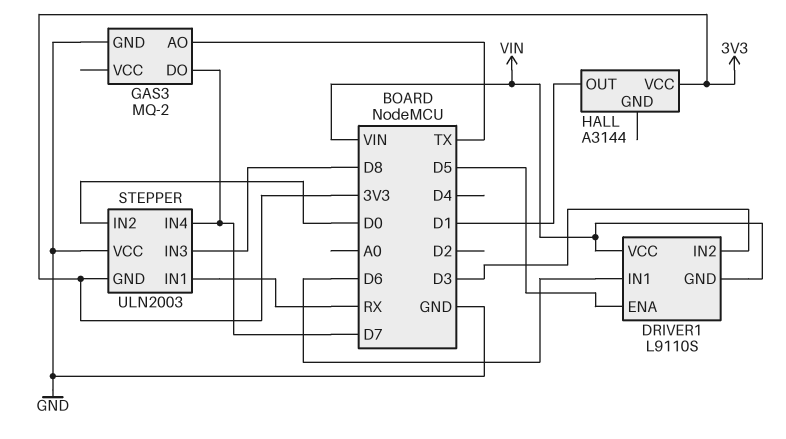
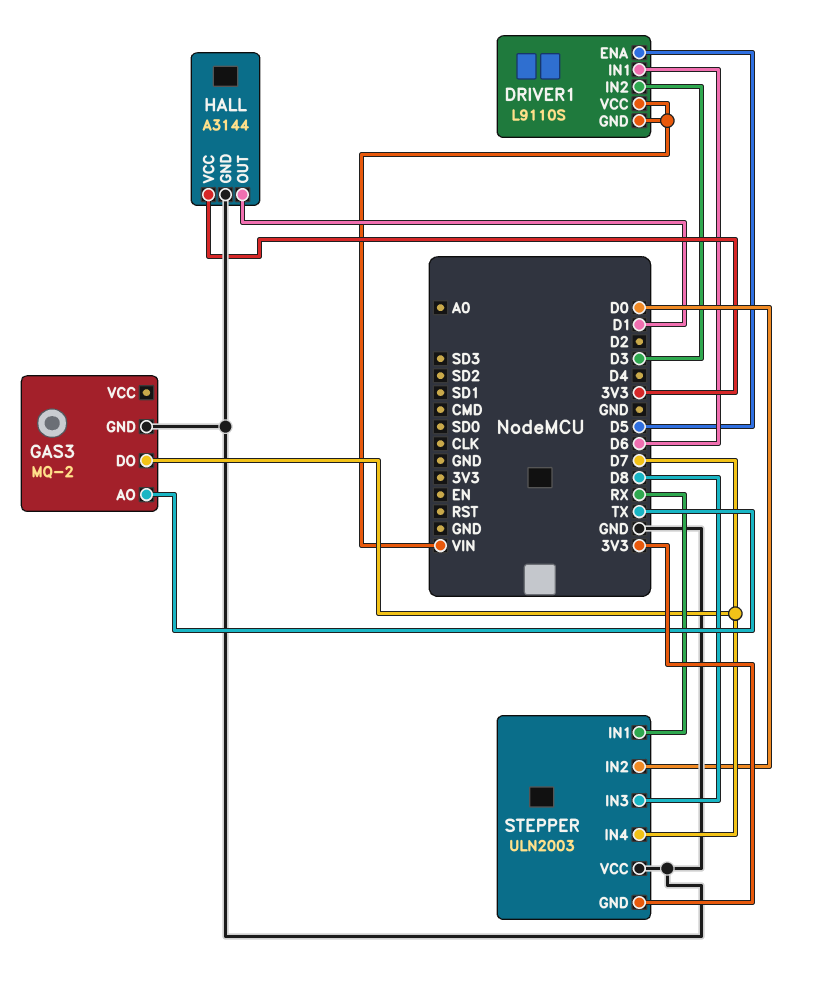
HALL pin GND: none -> GND

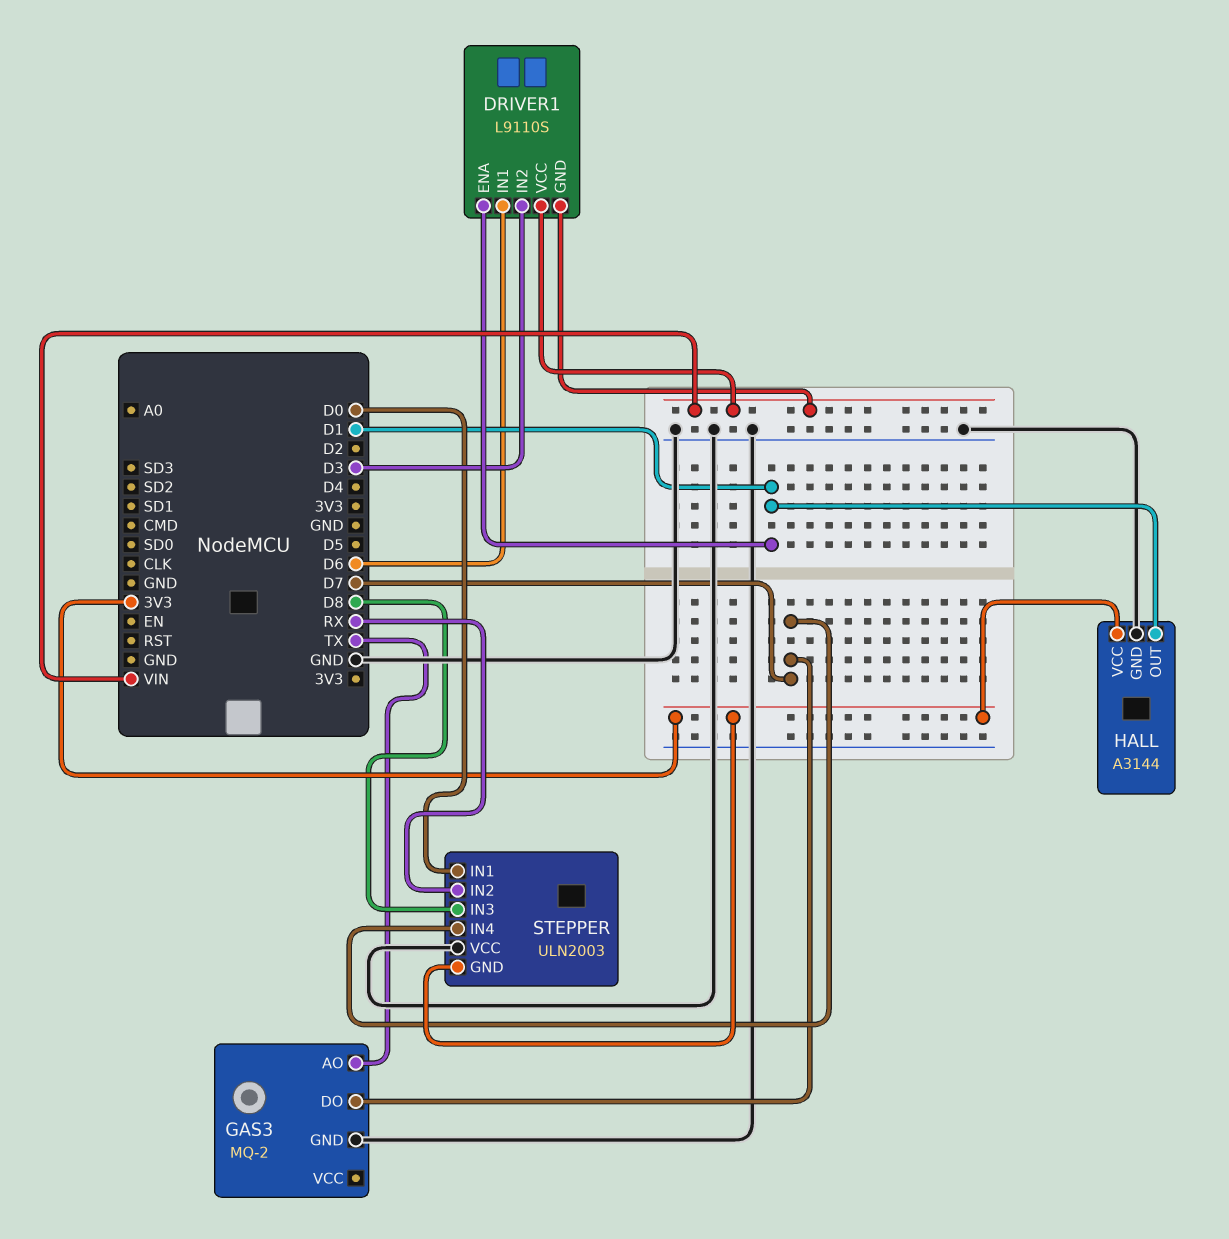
DRIVER1 pin ENA: D5 -> D1
STEPPER pin IN1: RX -> D0
STEPPER pin IN2: D0 -> RX

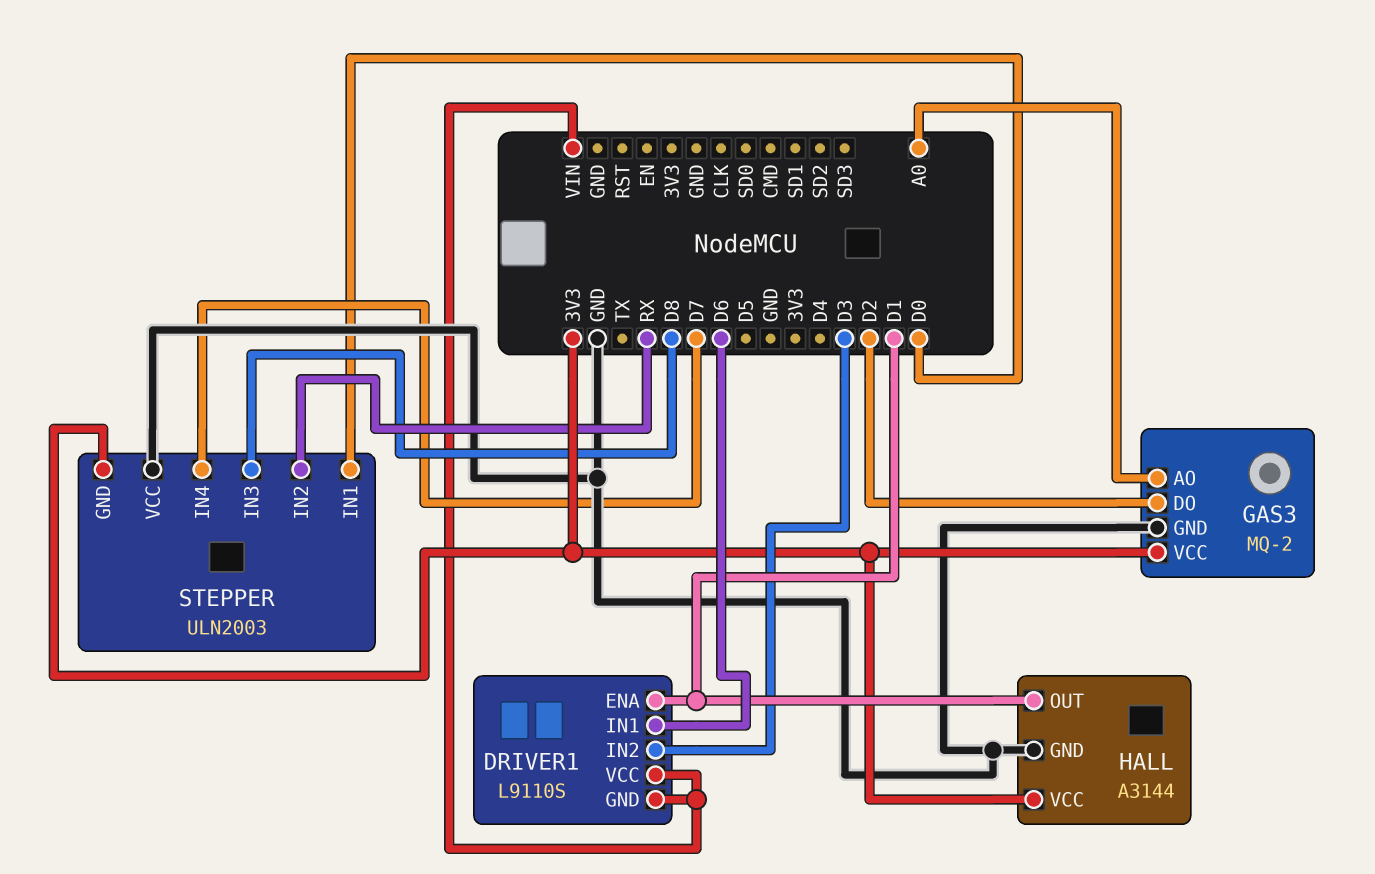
GAS3 pin AO: TX -> A0
GAS3 pin DO: D7 -> D2
GAS3 pin VCC: none -> 3V3

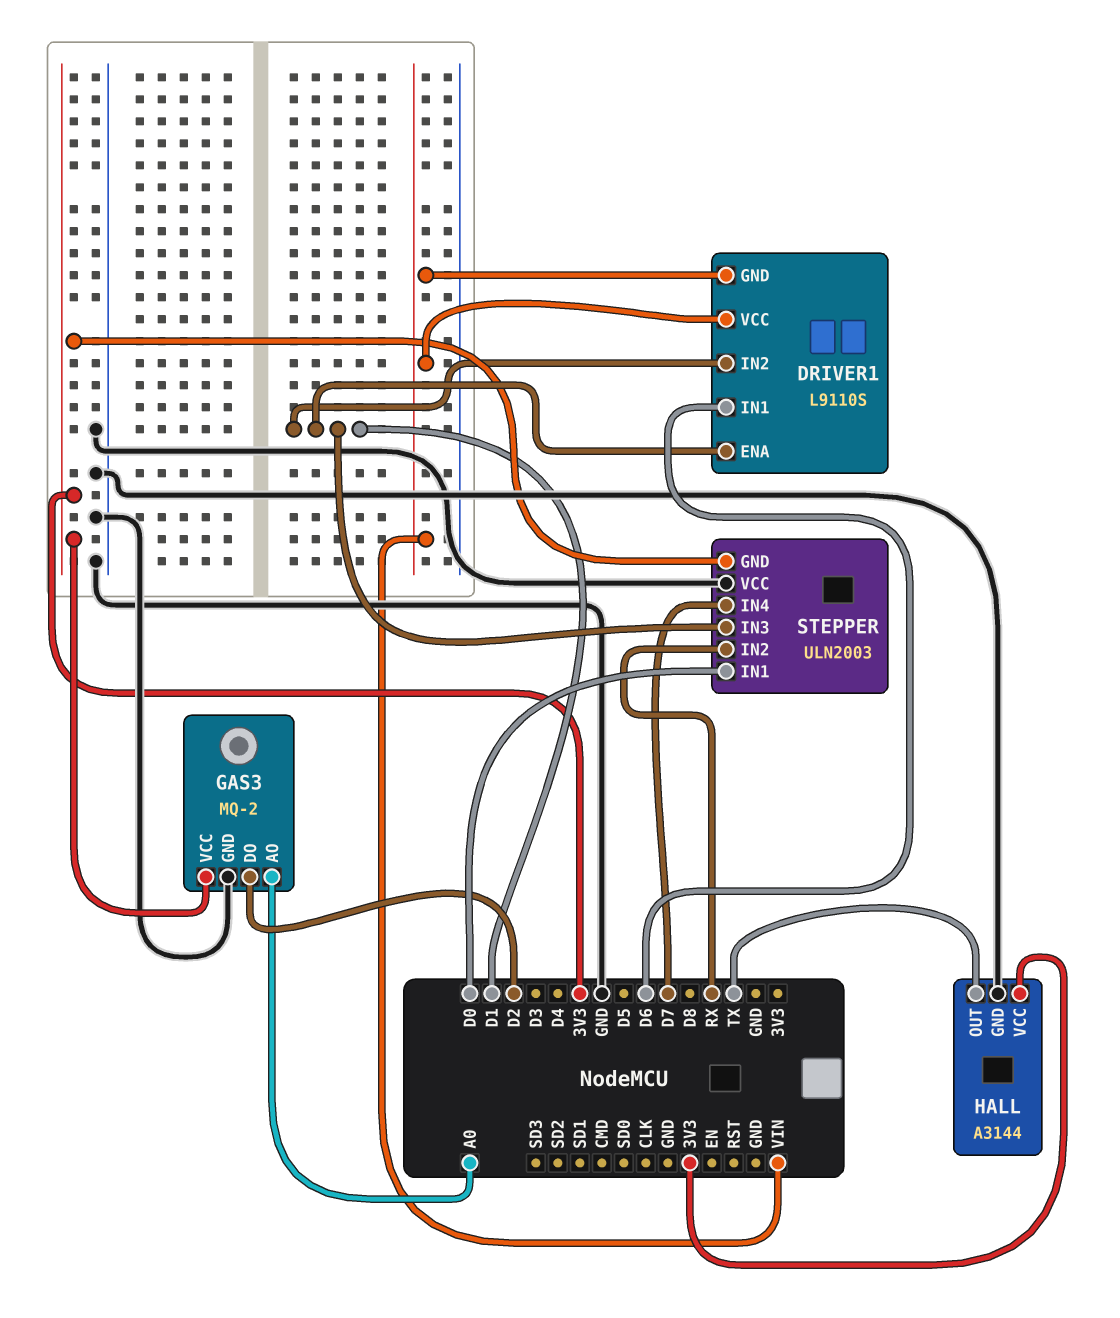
DRIVER1 pin IN2: D3 -> D1
HALL pin OUT: D1 -> TX
STEPPER pin IN3: D8 -> D1

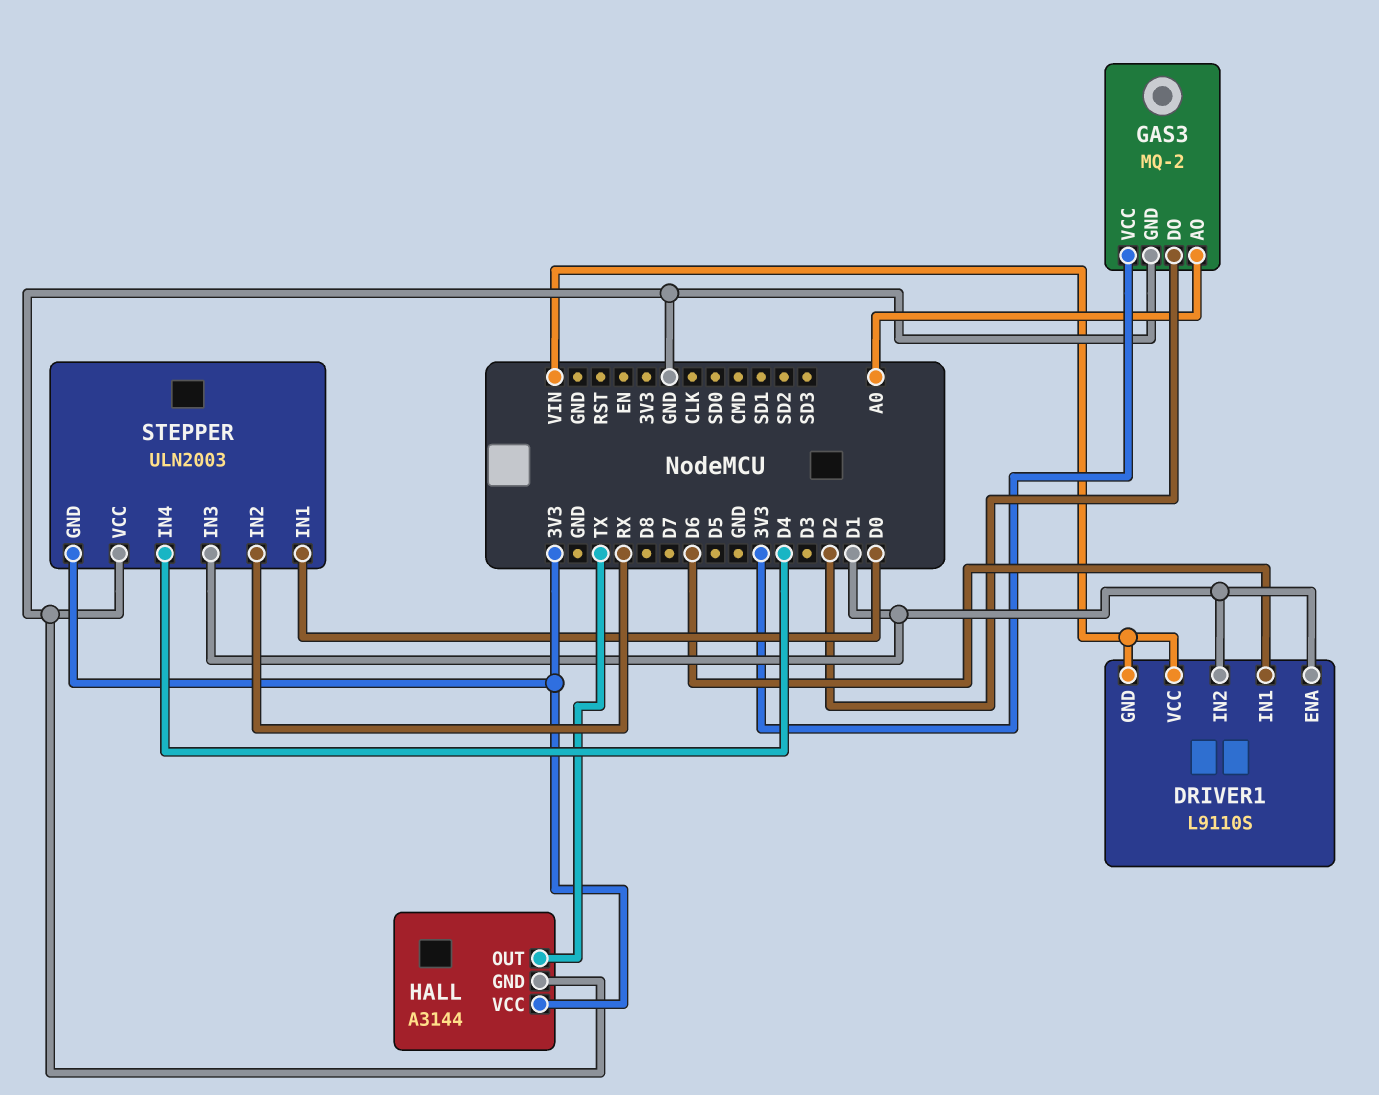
STEPPER pin IN4: D7 -> D4

